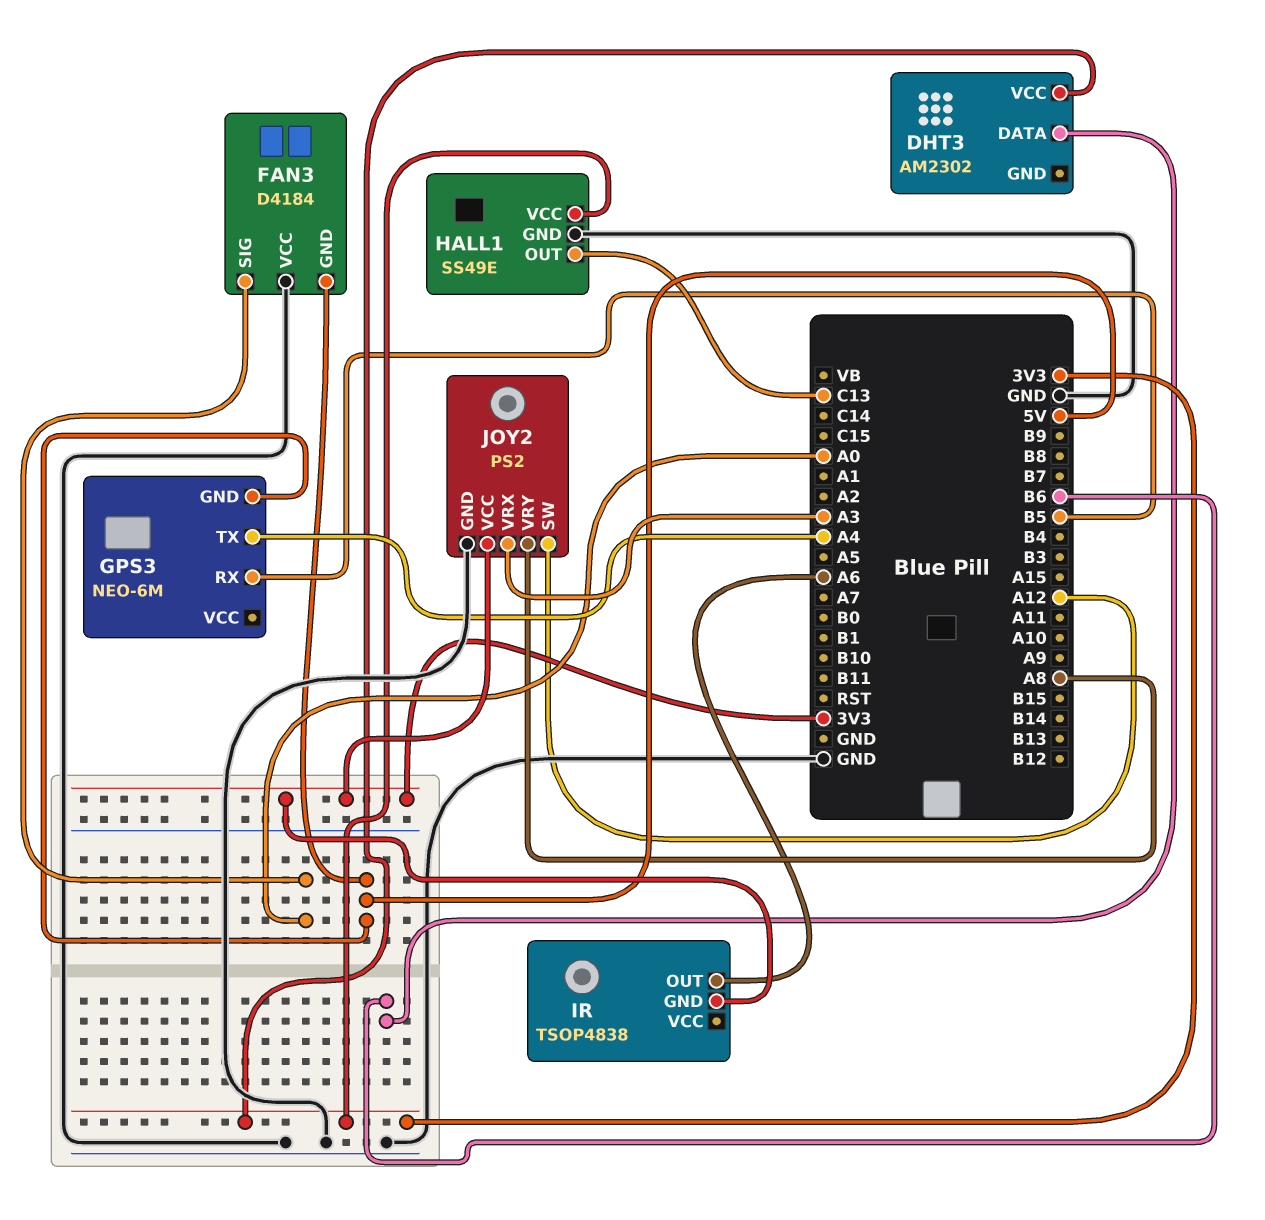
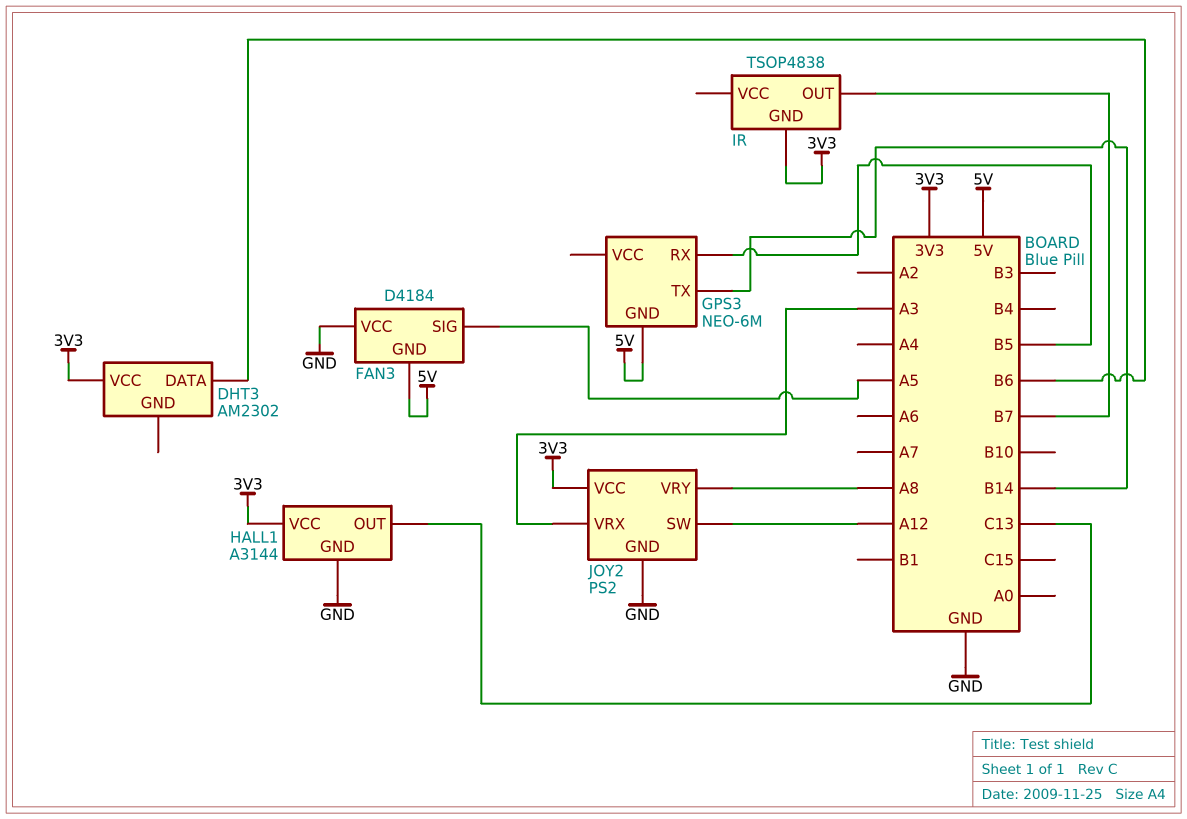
FAN3 pin SIG: A0 -> A5
GPS3 pin TX: A4 -> B14
HALL1: SS49E -> A3144
IR pin OUT: A6 -> B7

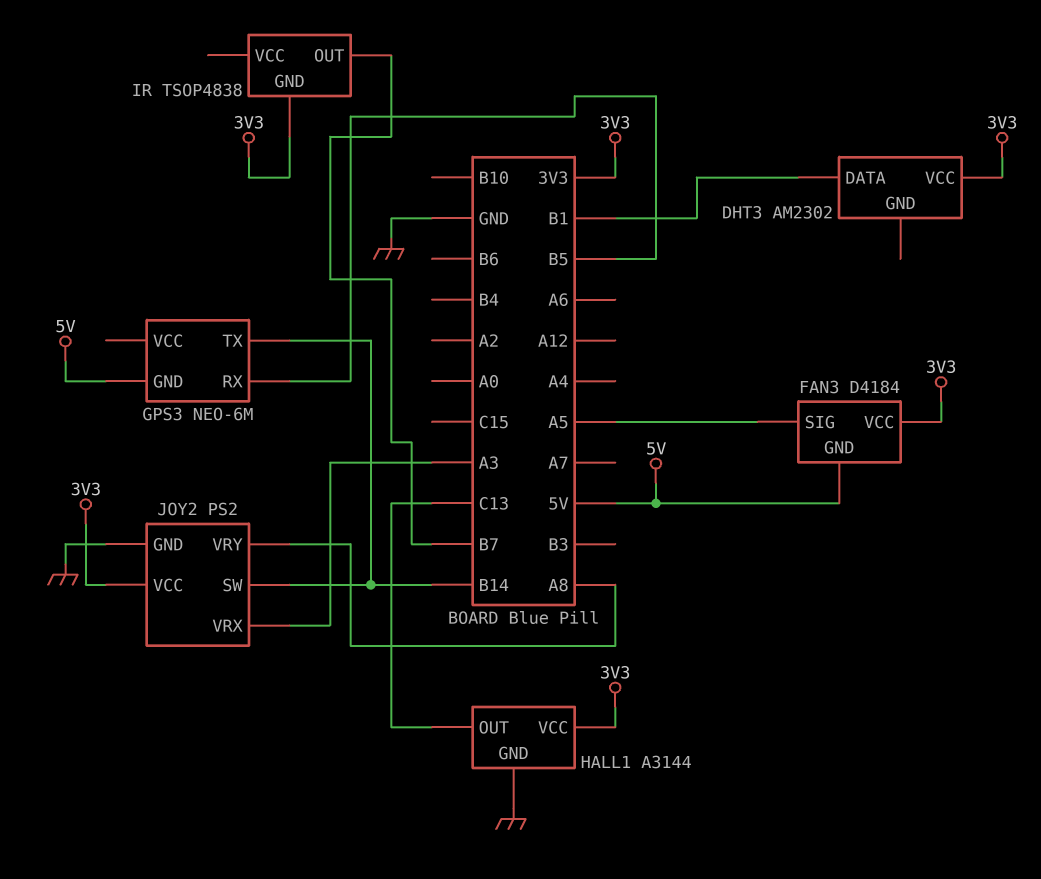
DHT3 pin DATA: B6 -> B1
FAN3 pin VCC: GND -> 3V3
JOY2 pin SW: A12 -> B14

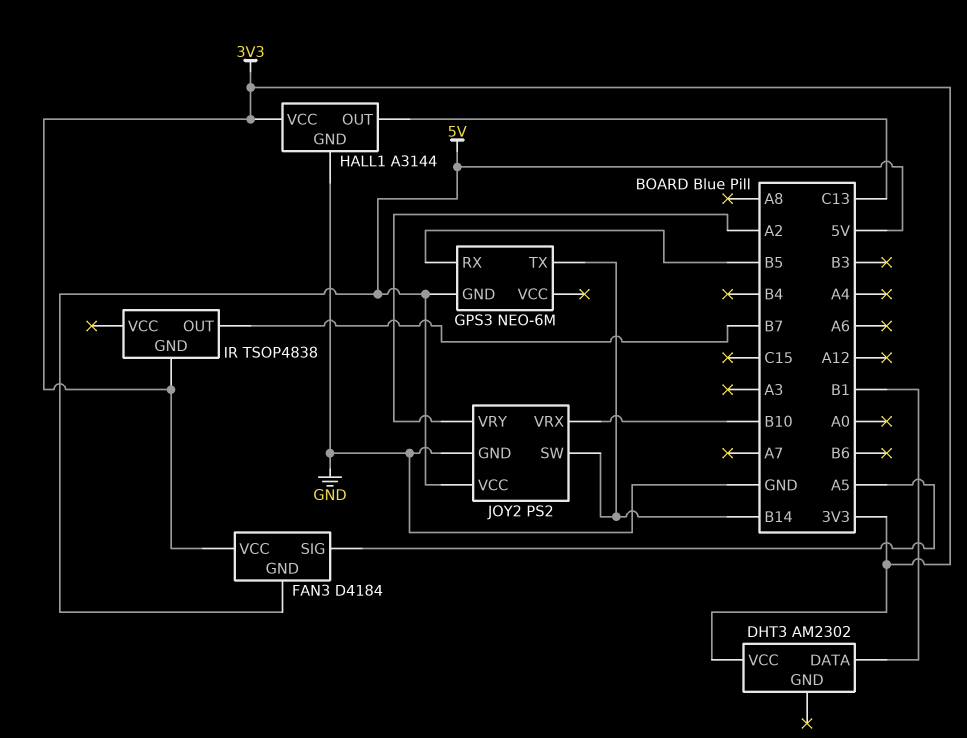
JOY2 pin VCC: 3V3 -> 5V
JOY2 pin VRX: A3 -> B10
JOY2 pin VRY: A8 -> A2

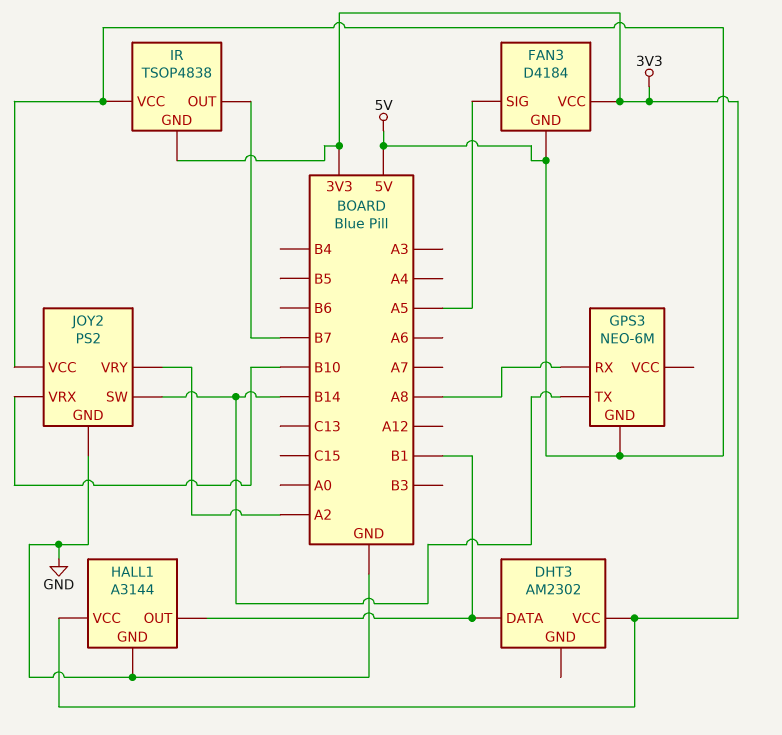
GPS3 pin RX: B5 -> A8
HALL1 pin OUT: C13 -> B1
IR pin VCC: none -> 5V

